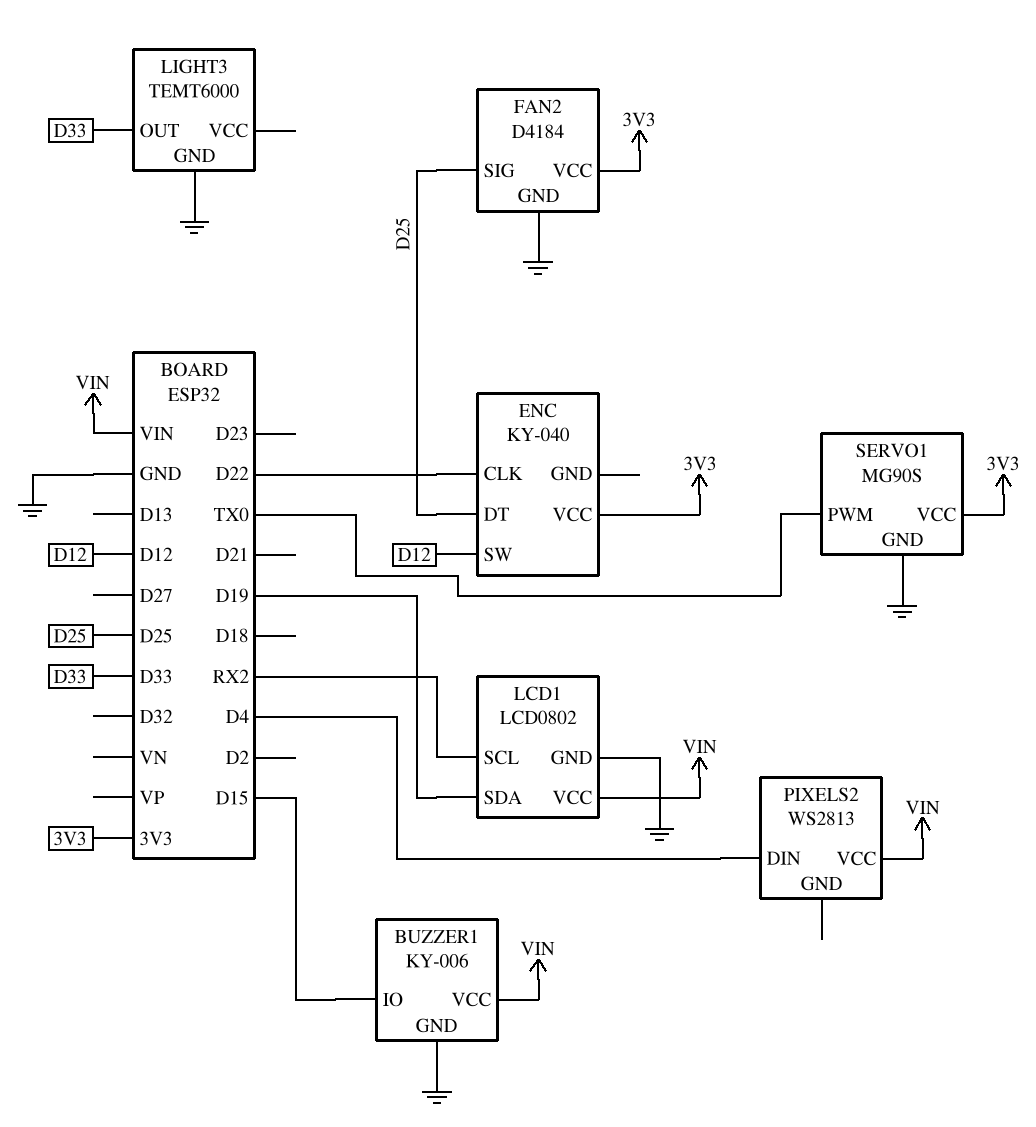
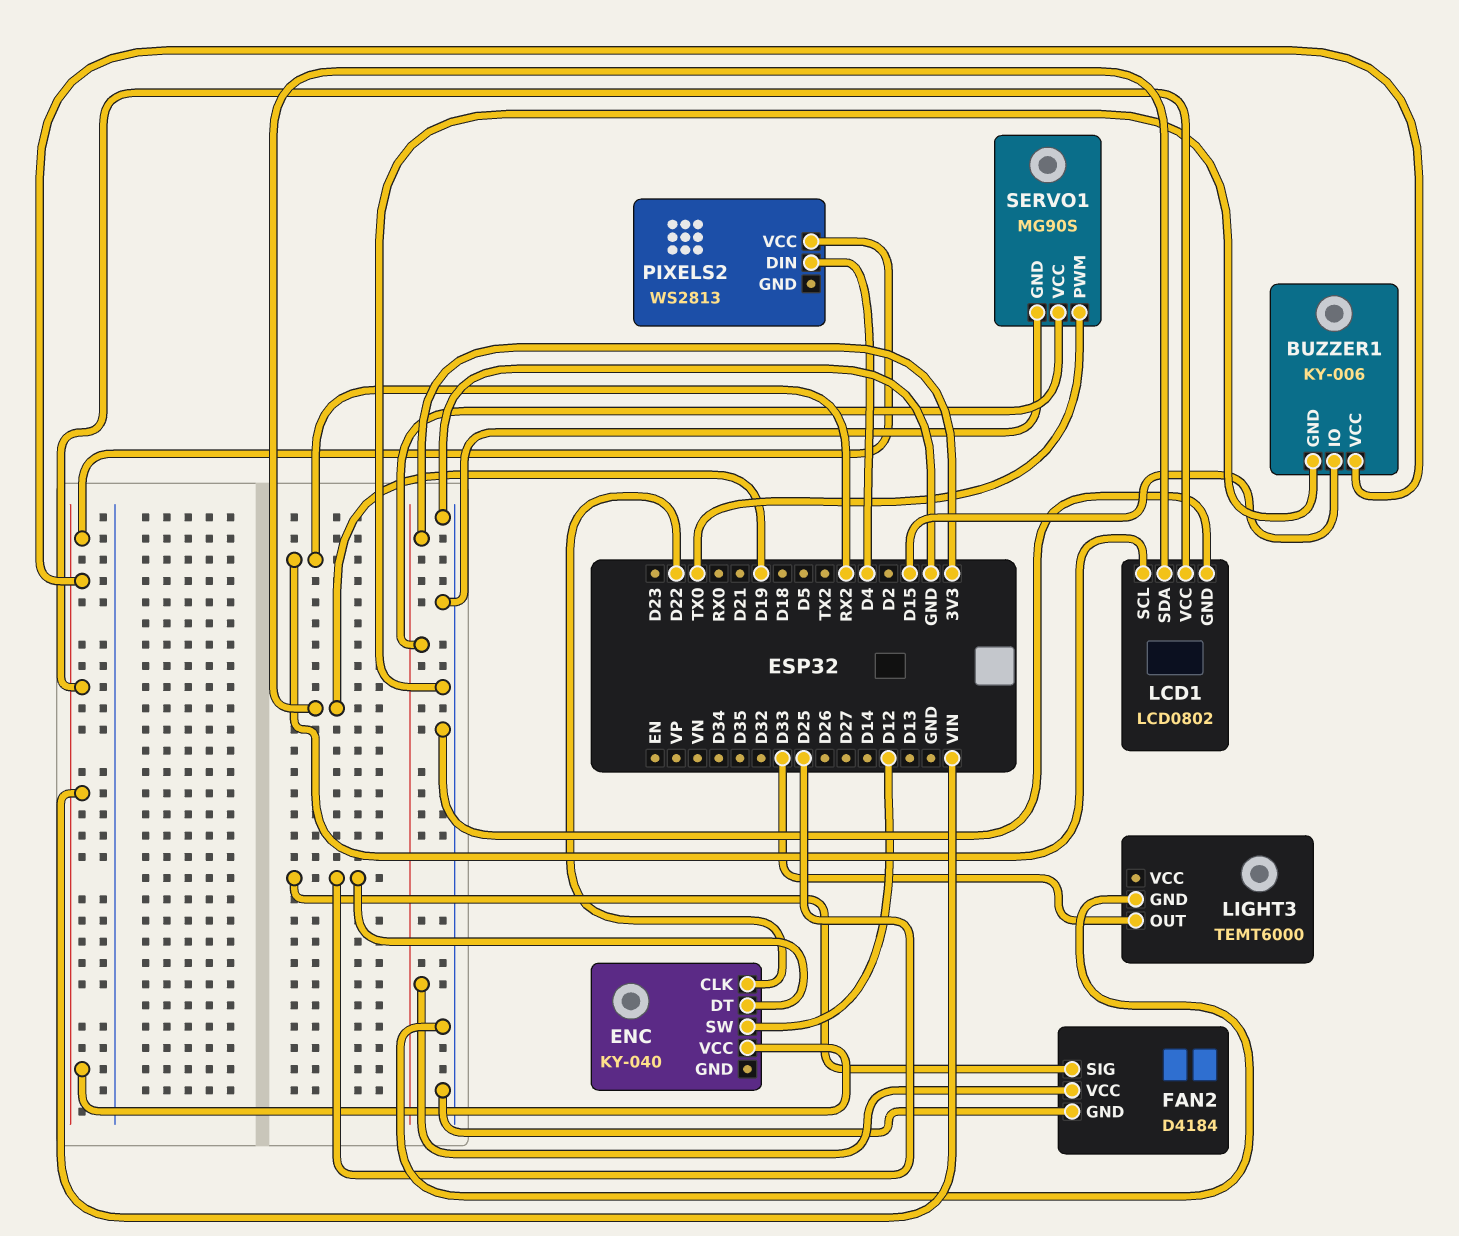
ENC pin VCC: 3V3 -> VIN

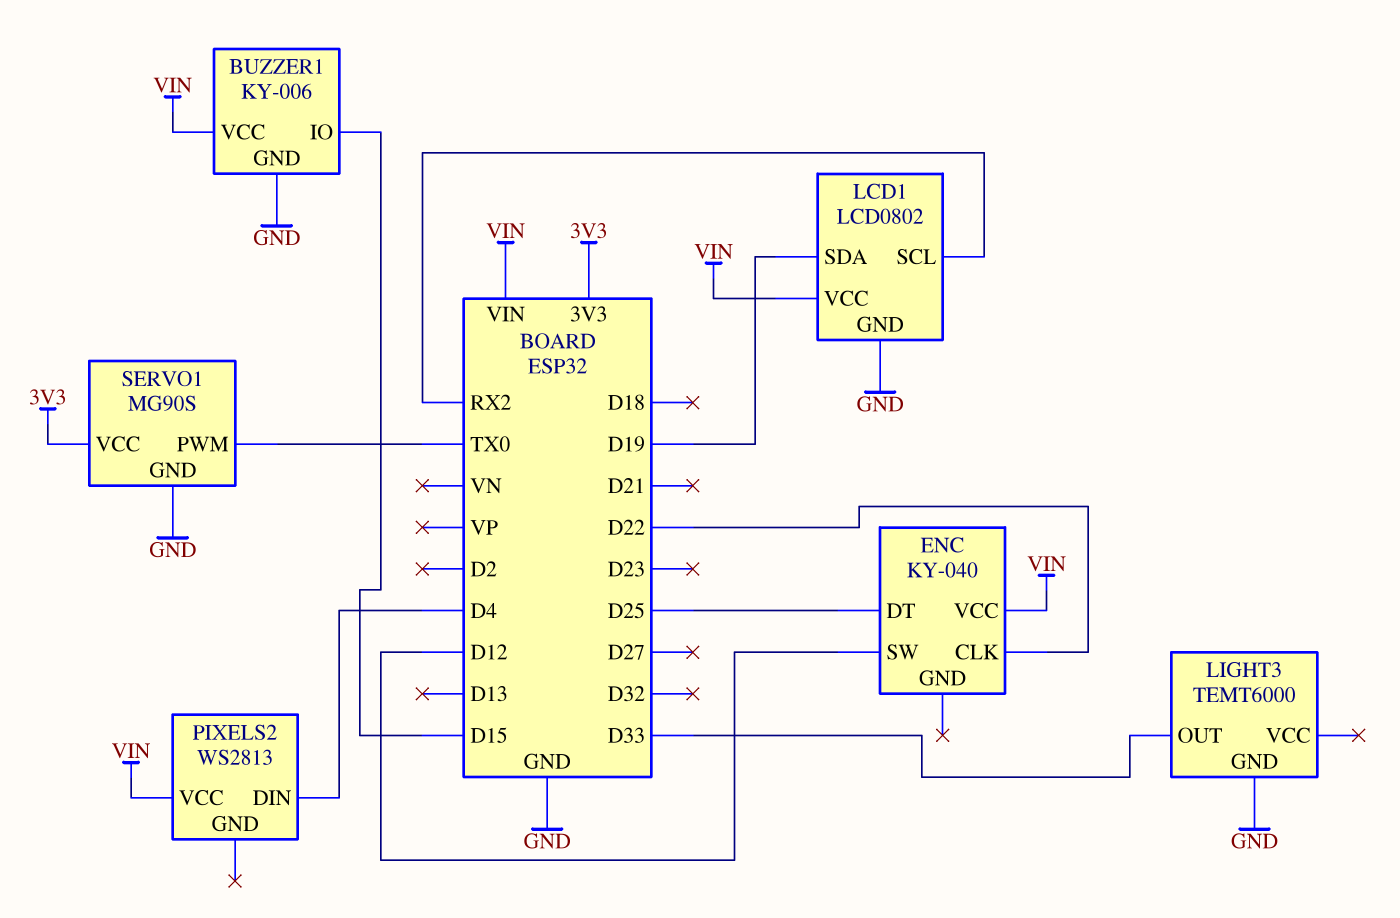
FAN2: D4184 -> none
FAN2 pin GND: GND -> none
FAN2 pin SIG: D25 -> none
FAN2 pin VCC: 3V3 -> none

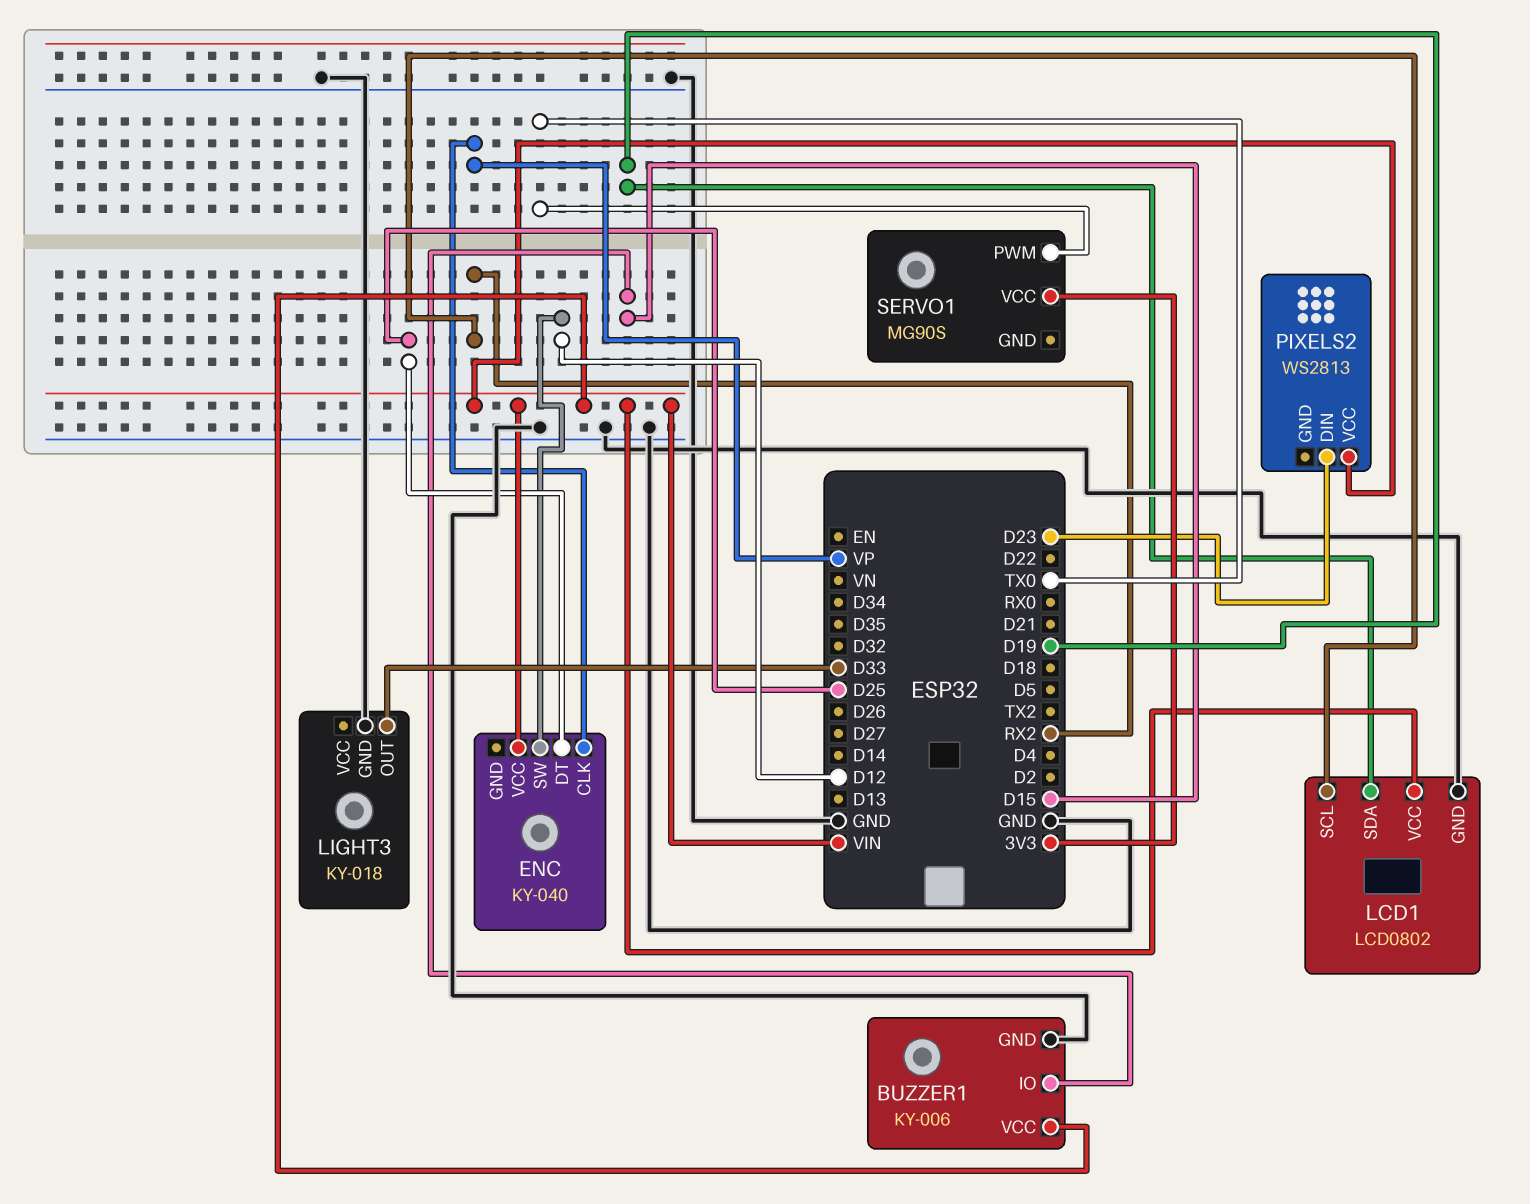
ENC pin CLK: D22 -> VP
LIGHT3: TEMT6000 -> KY-018
PIXELS2 pin DIN: D4 -> D23
SERVO1 pin GND: GND -> none

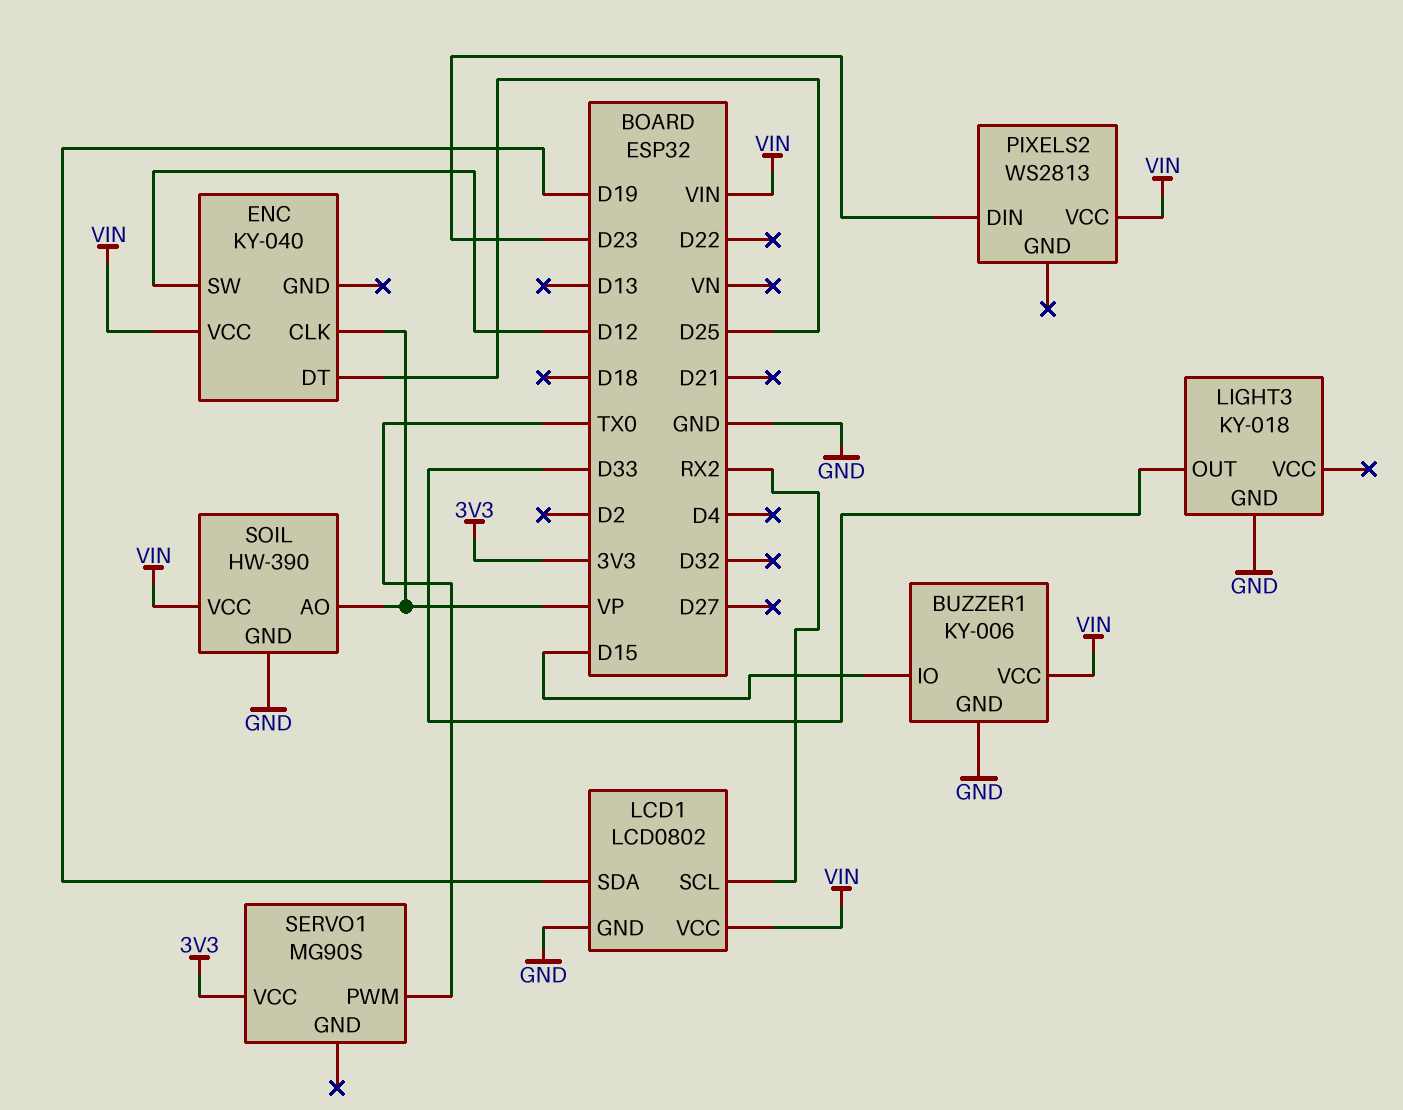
SOIL: none -> HW-390
SOIL pin AO: none -> VP
SOIL pin GND: none -> GND
SOIL pin VCC: none -> VIN

